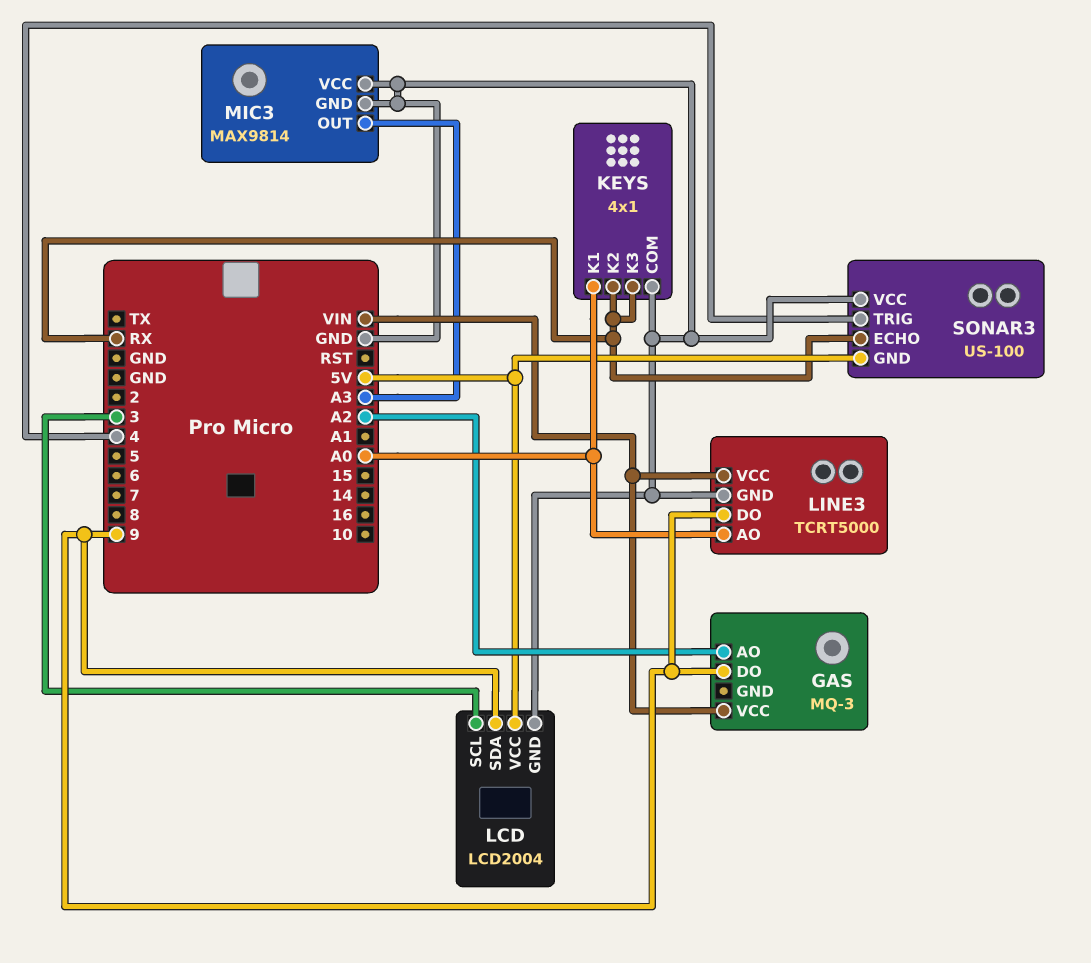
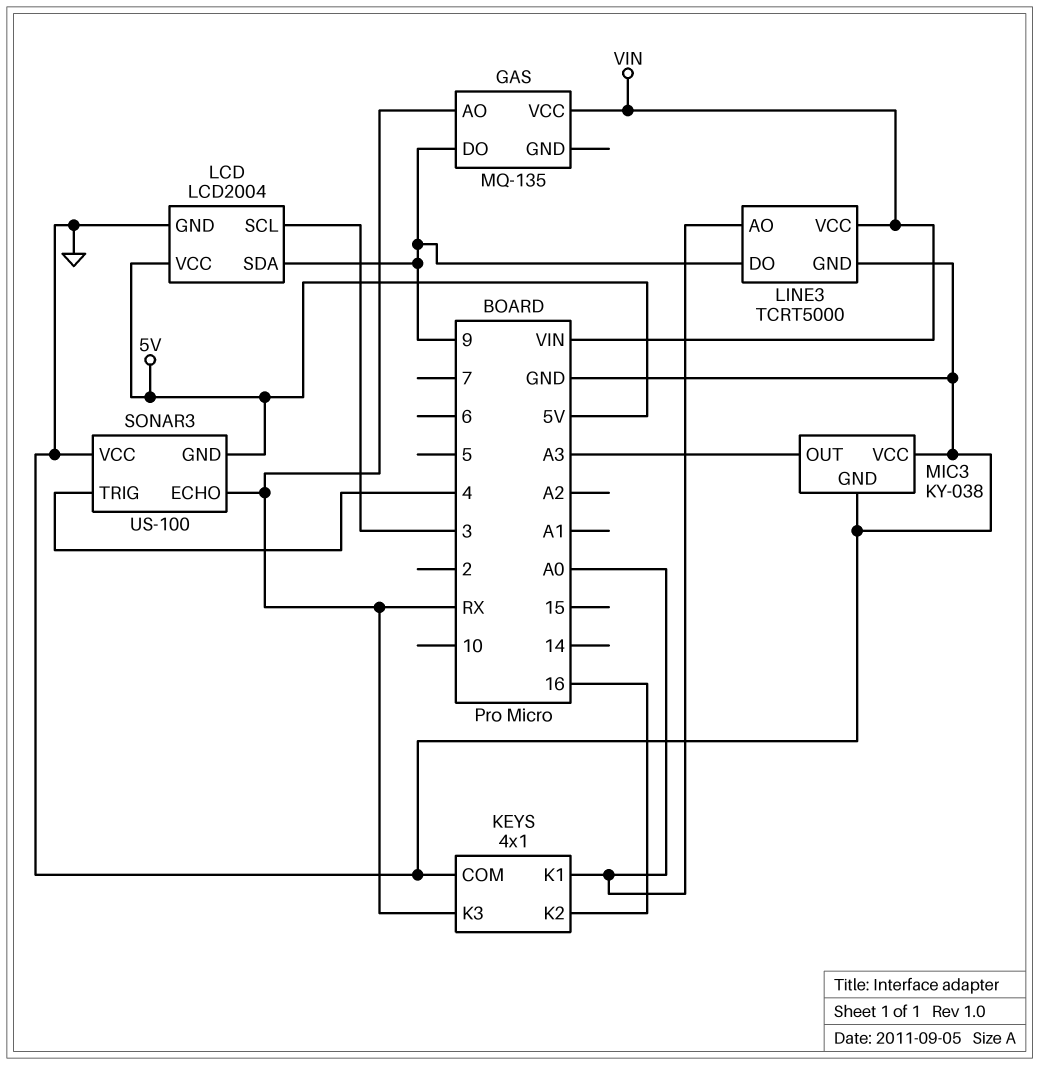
GAS: MQ-3 -> MQ-135
GAS pin AO: A2 -> RX
KEYS pin K2: RX -> 16
MIC3: MAX9814 -> KY-038

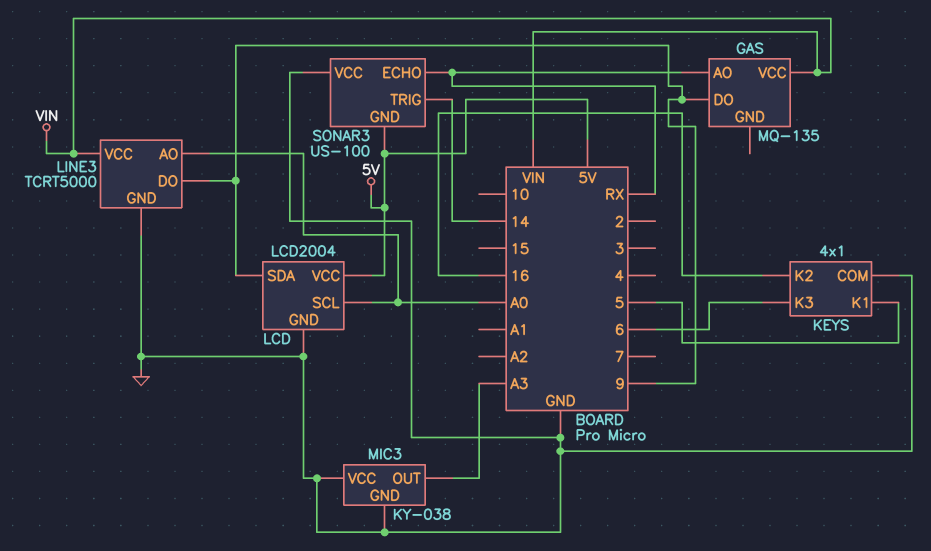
KEYS pin K1: A0 -> 5
KEYS pin K3: RX -> 6
LCD pin SCL: 3 -> A0
SONAR3 pin TRIG: 4 -> 14

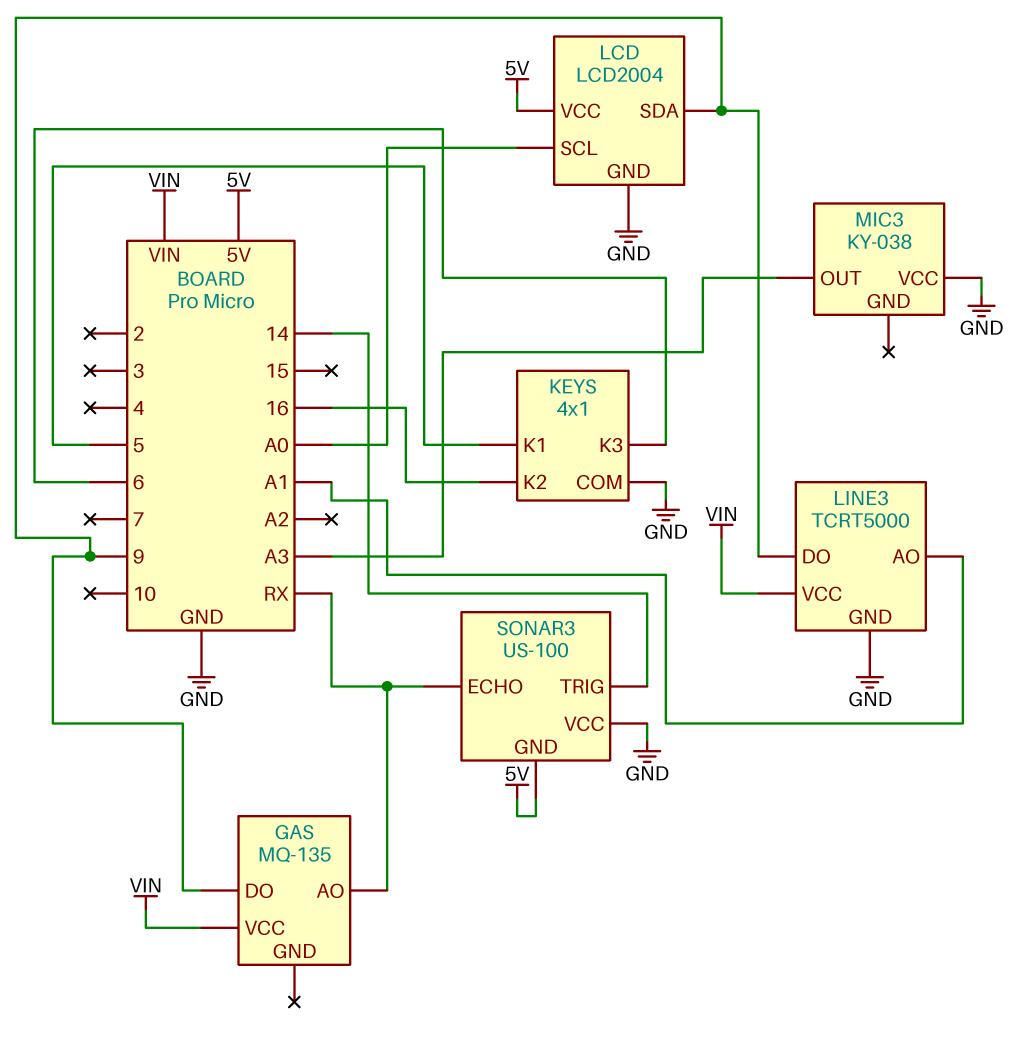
LINE3 pin AO: A0 -> A1
MIC3 pin GND: GND -> none

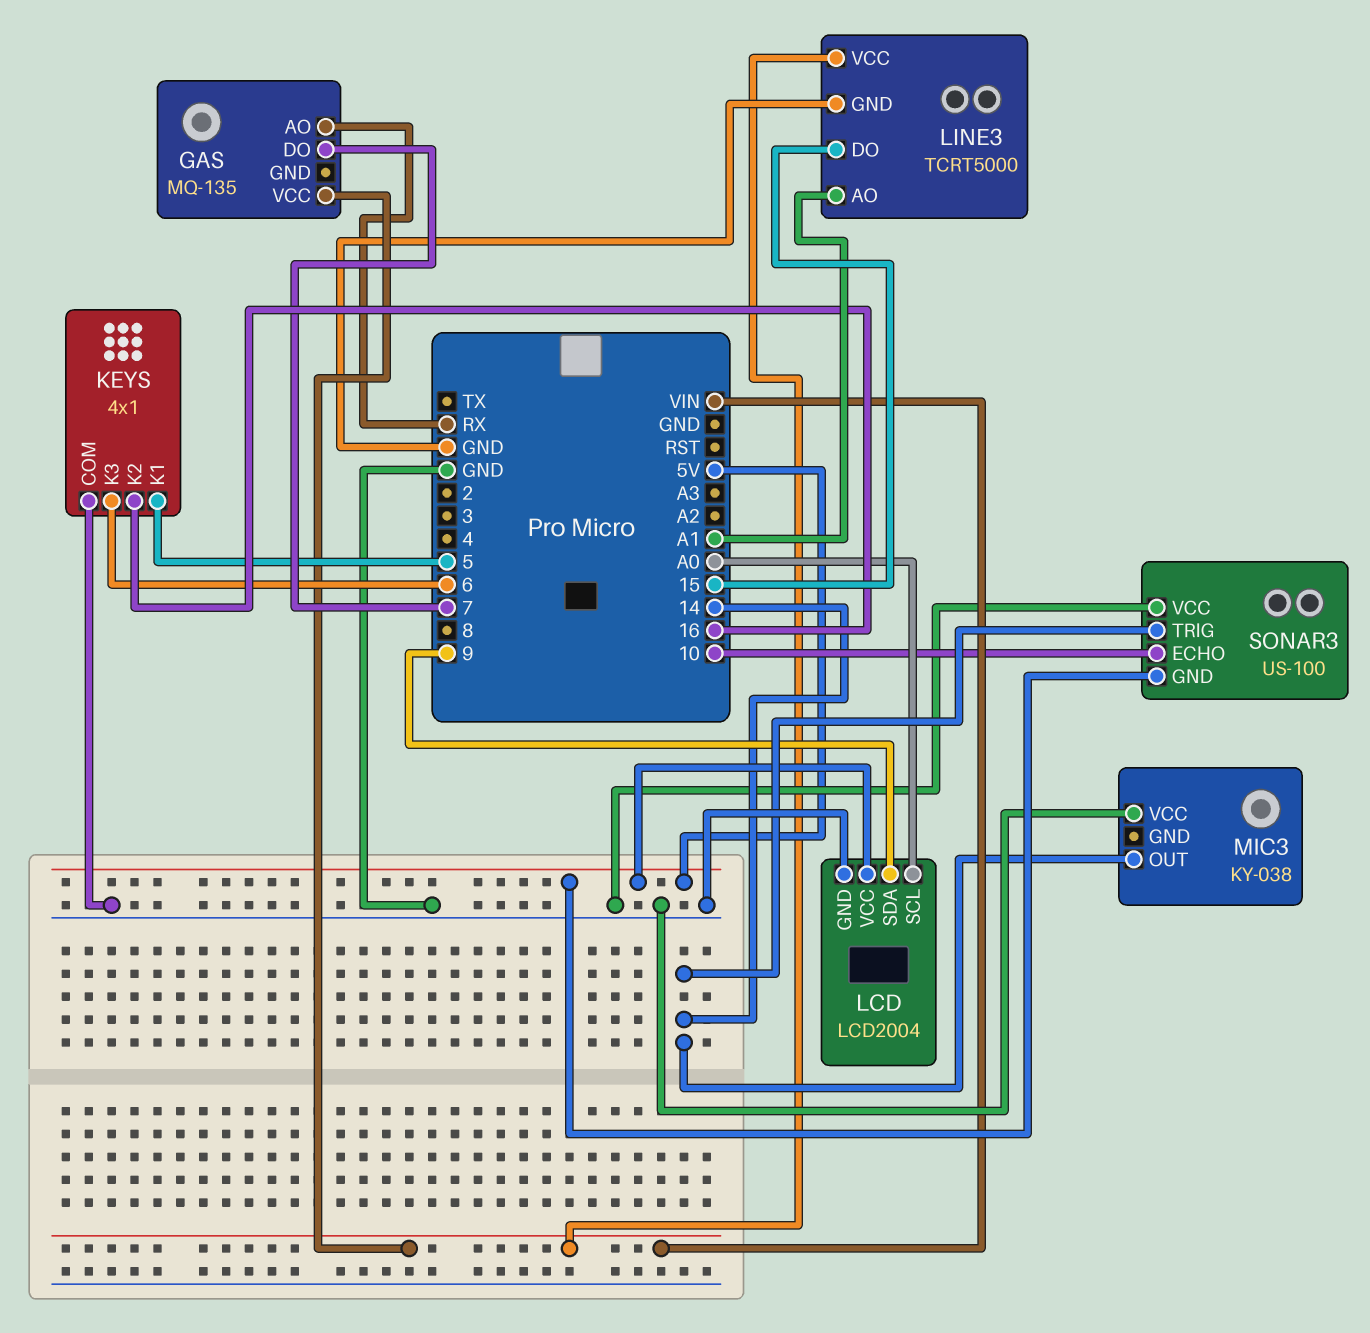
GAS pin DO: 9 -> 7
LINE3 pin DO: 9 -> 15
MIC3 pin OUT: A3 -> 14
SONAR3 pin ECHO: RX -> 10

